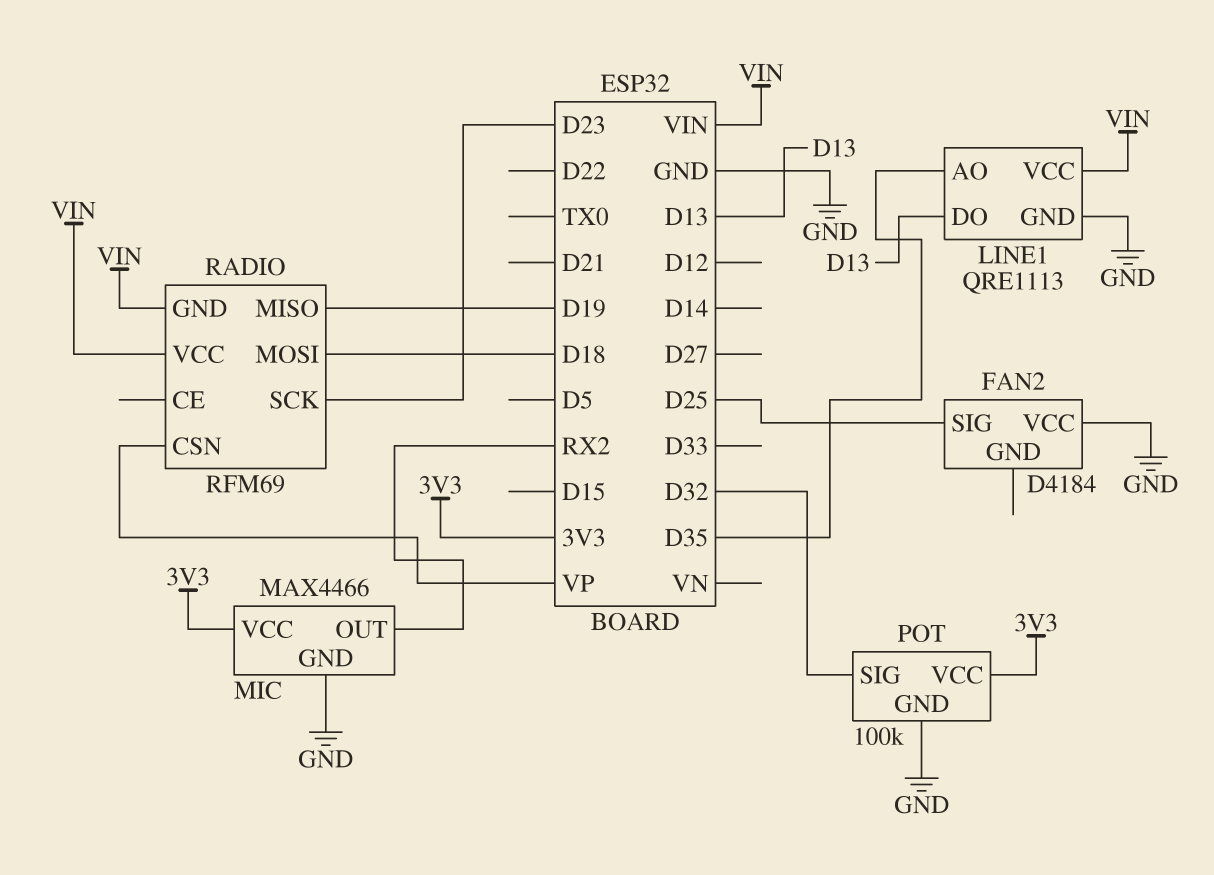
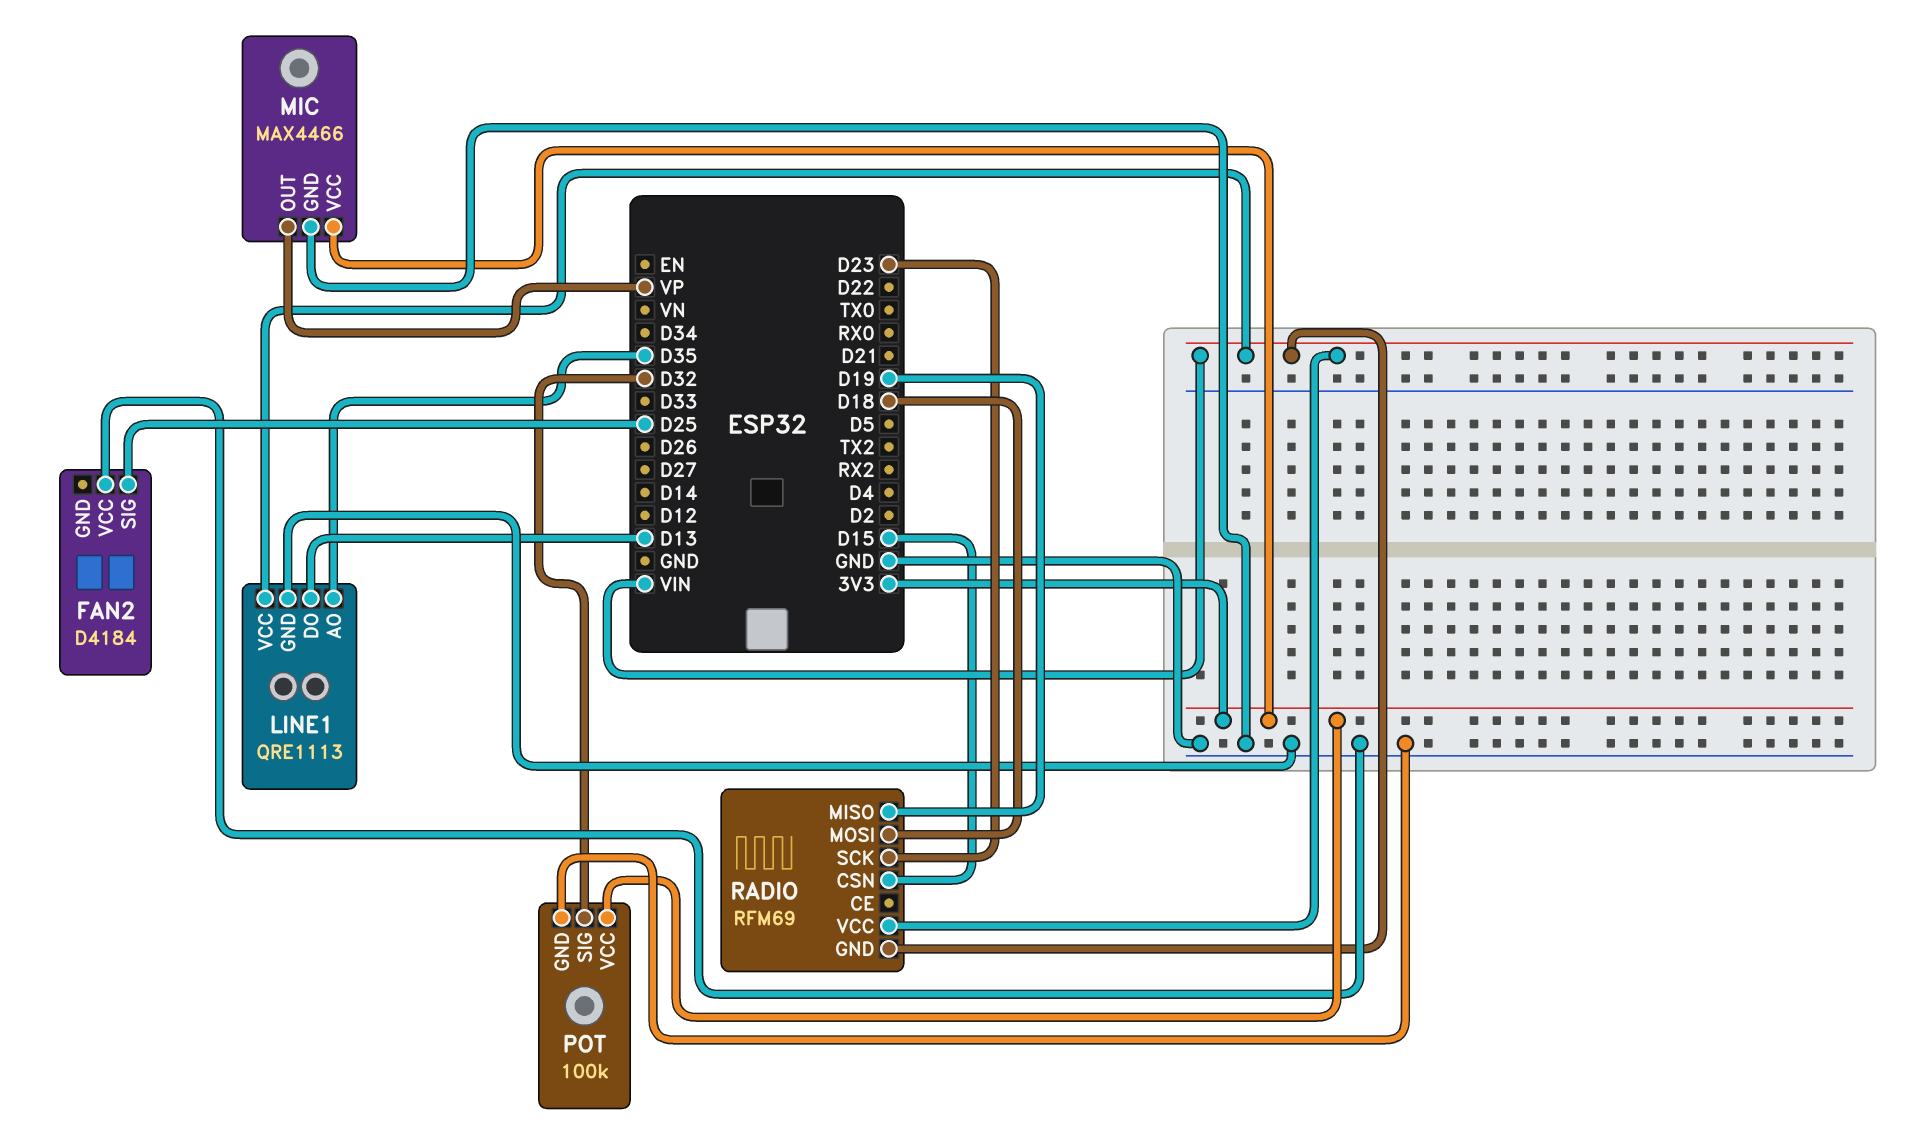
MIC pin OUT: RX2 -> VP
RADIO pin CSN: VP -> D15

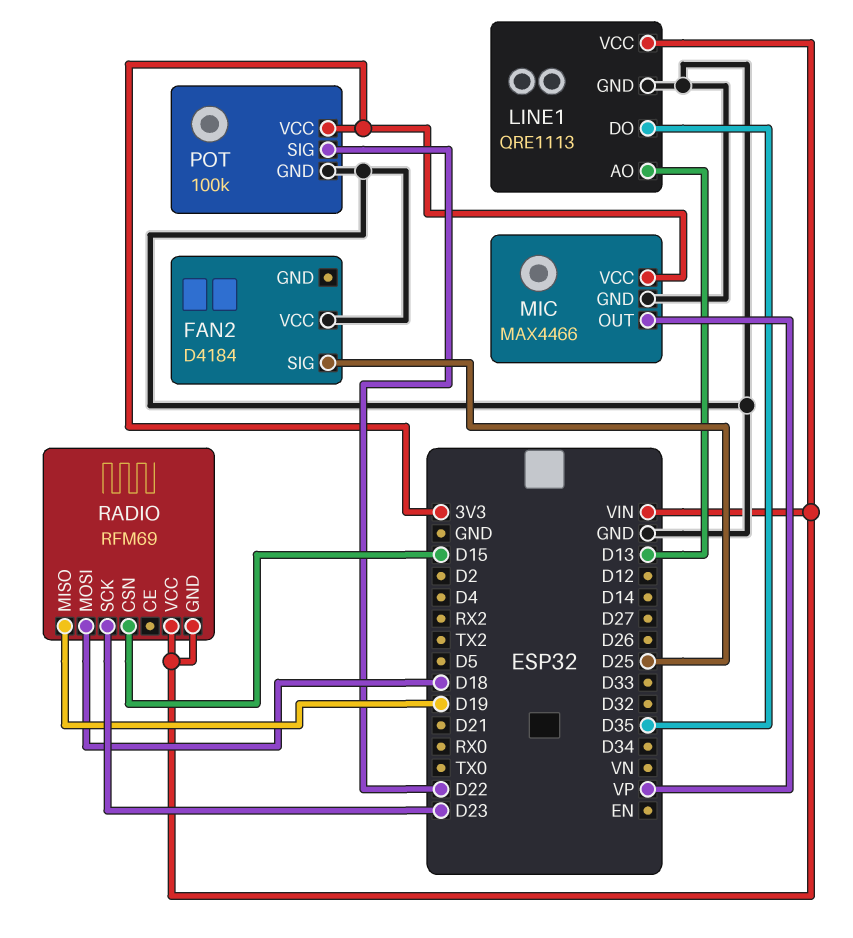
LINE1 pin AO: D35 -> D13
LINE1 pin DO: D13 -> D35
POT pin SIG: D32 -> D22

